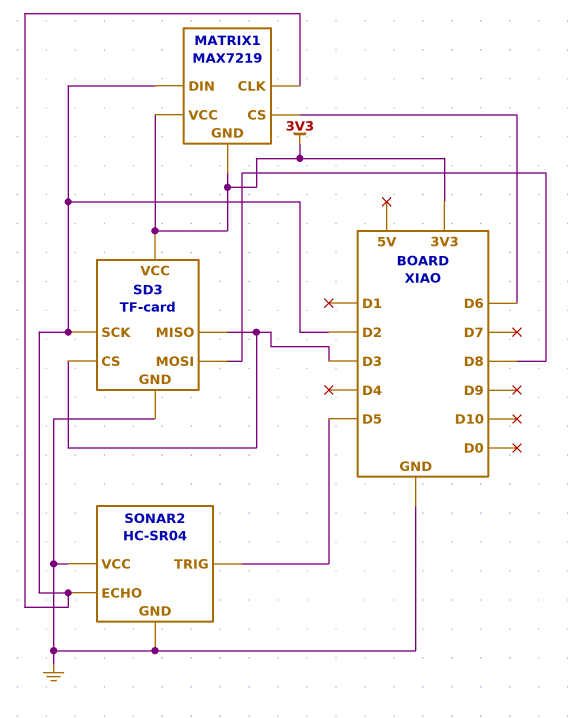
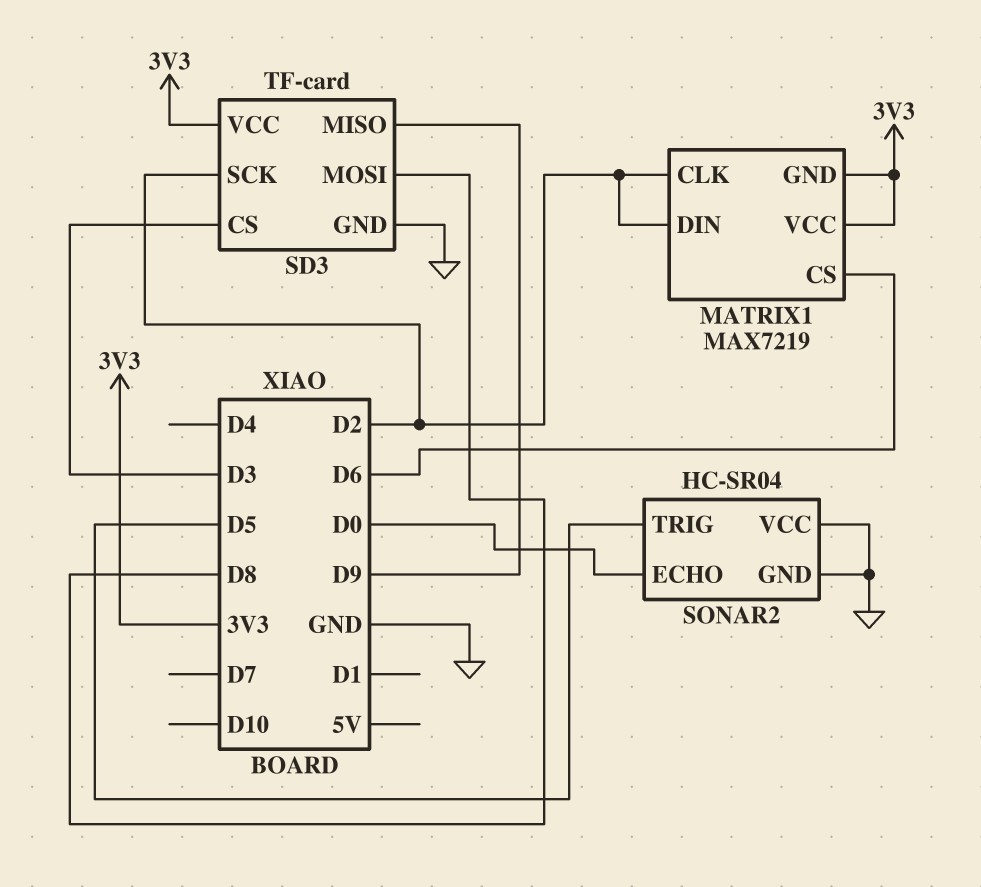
SD3 pin MISO: D3 -> D9
SONAR2 pin ECHO: D2 -> D0

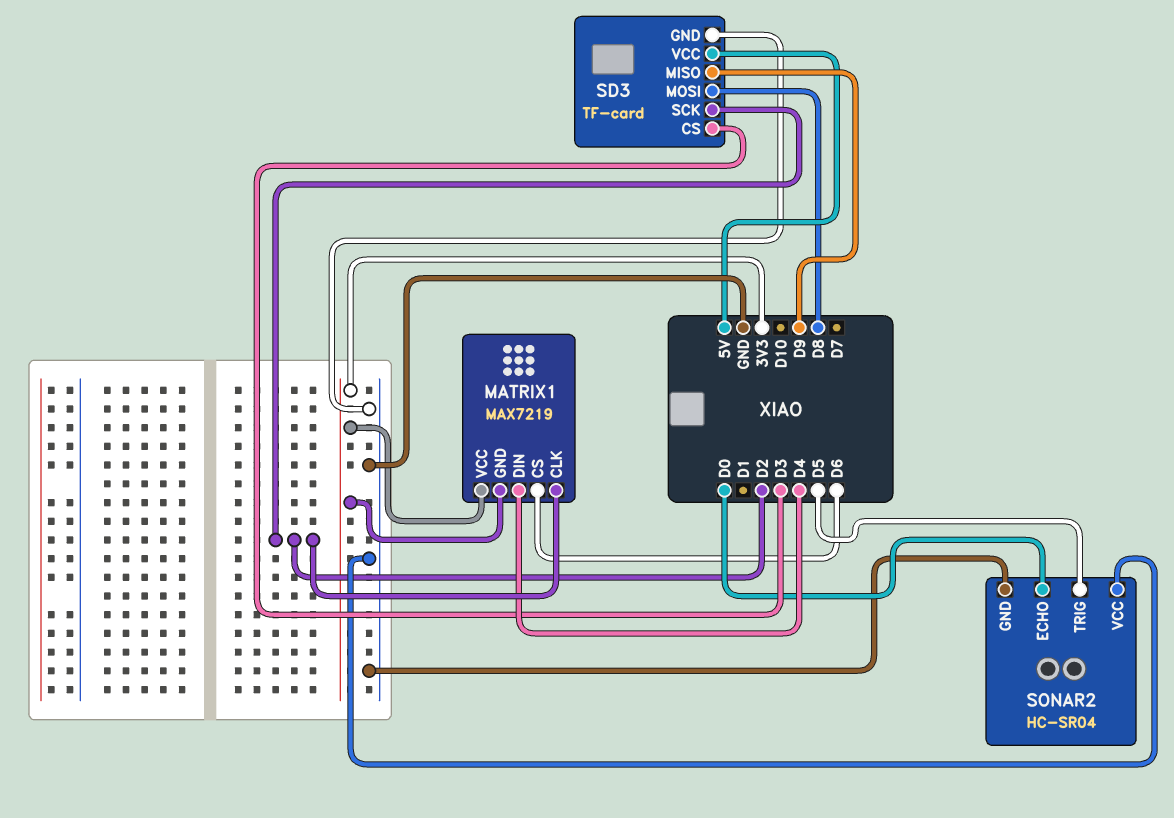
MATRIX1 pin DIN: D2 -> D4
SD3 pin VCC: 3V3 -> 5V

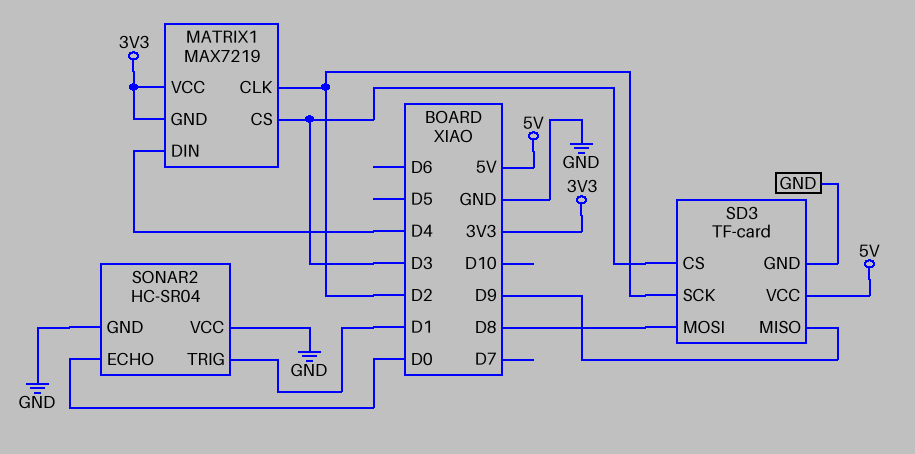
MATRIX1 pin CS: D6 -> D3
SONAR2 pin TRIG: D5 -> D1

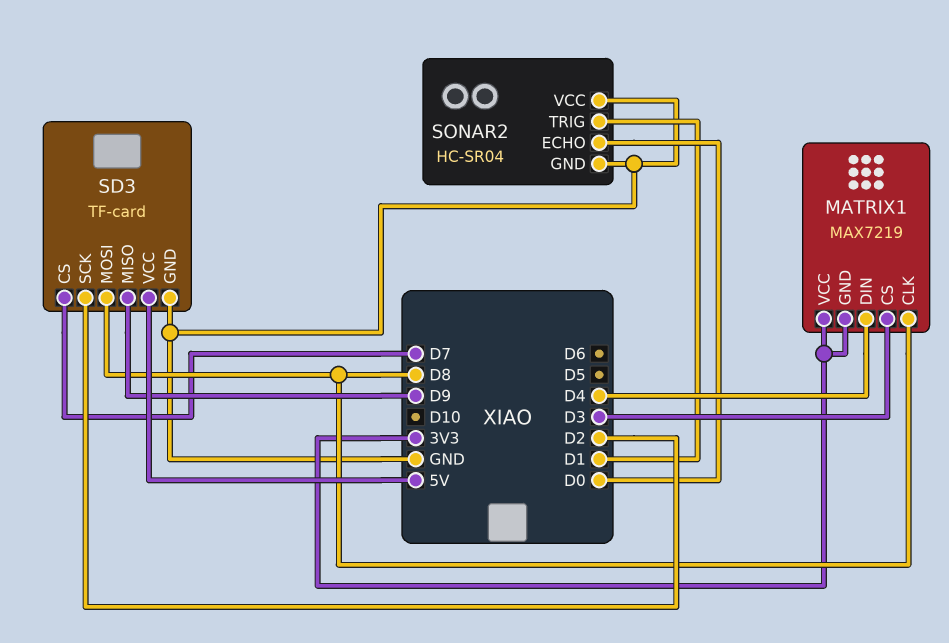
MATRIX1 pin CLK: D2 -> D8
SD3 pin CS: D3 -> D7

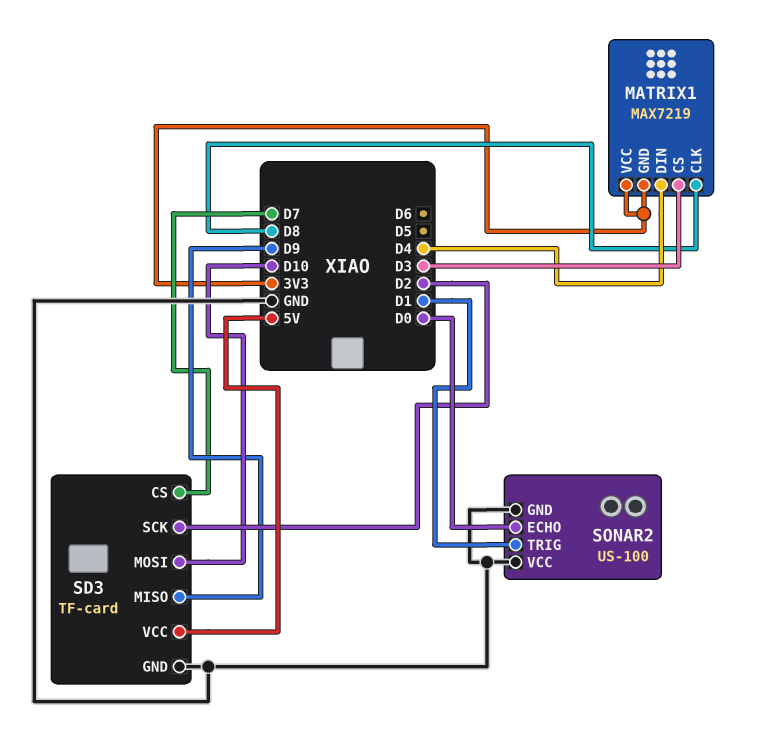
SD3 pin MOSI: D8 -> D10
SONAR2: HC-SR04 -> US-100

